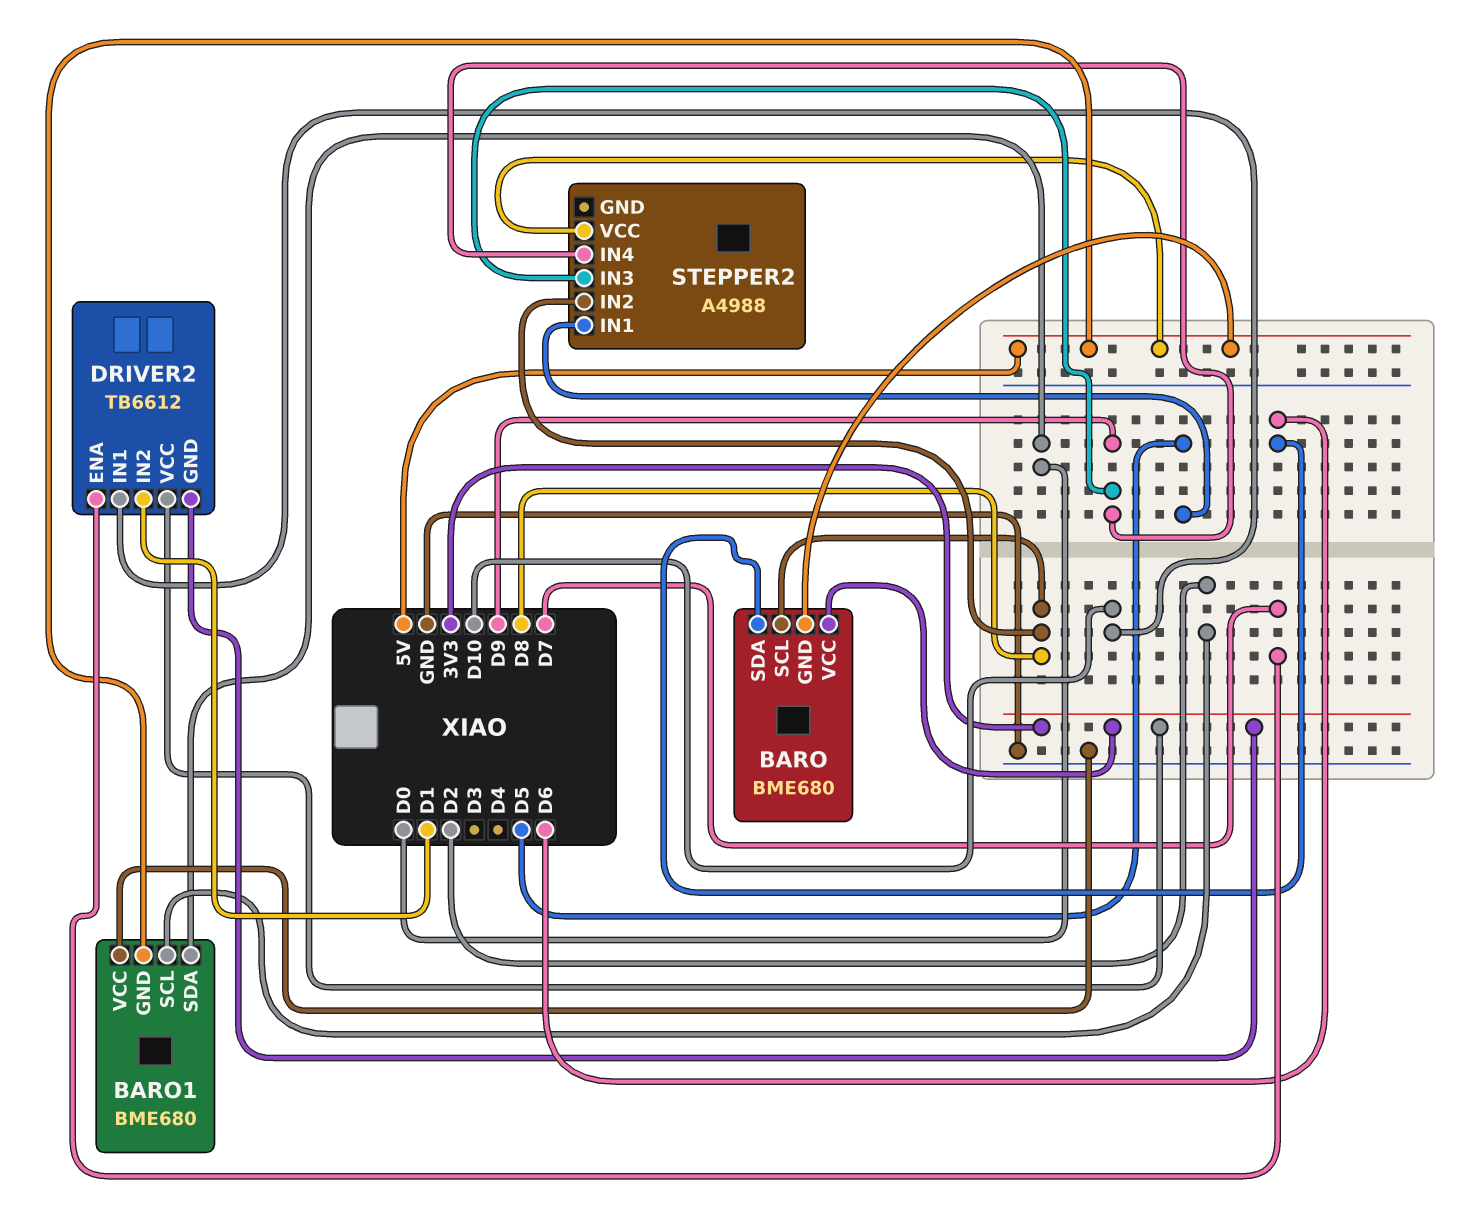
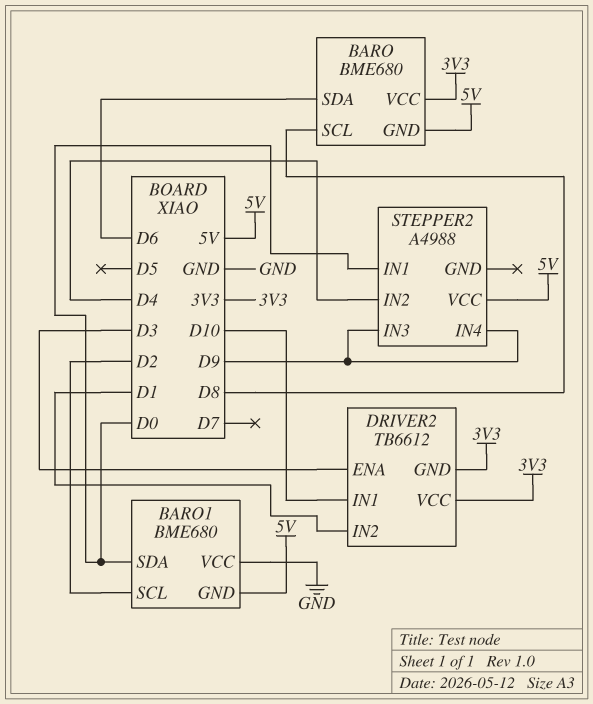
DRIVER2 pin ENA: D7 -> D3
STEPPER2 pin IN1: D5 -> D0
STEPPER2 pin IN2: D8 -> D4

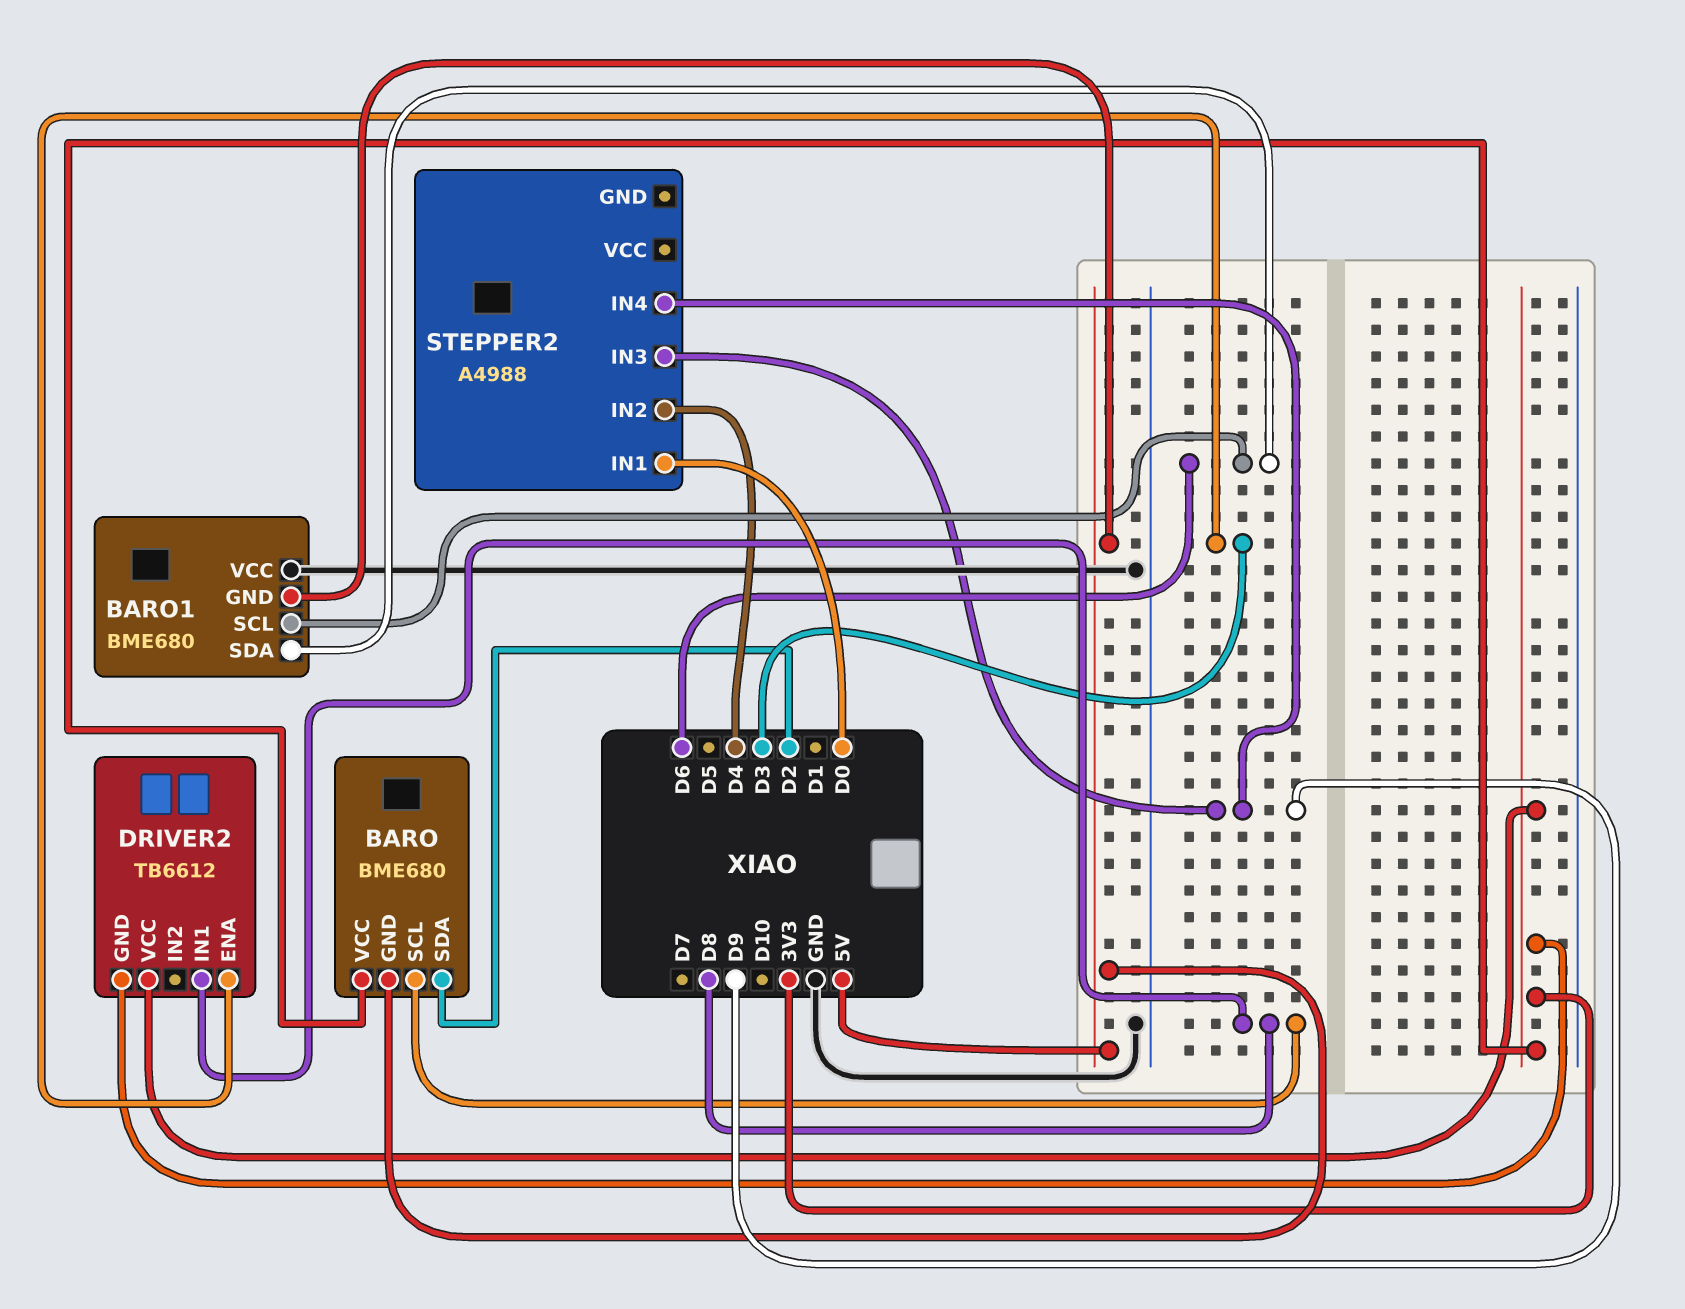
BARO pin SDA: D6 -> D2
BARO1 pin SCL: D2 -> D6
BARO1 pin SDA: D0 -> D6
DRIVER2 pin IN1: D10 -> D8
DRIVER2 pin IN2: D1 -> none
STEPPER2 pin VCC: 5V -> none

